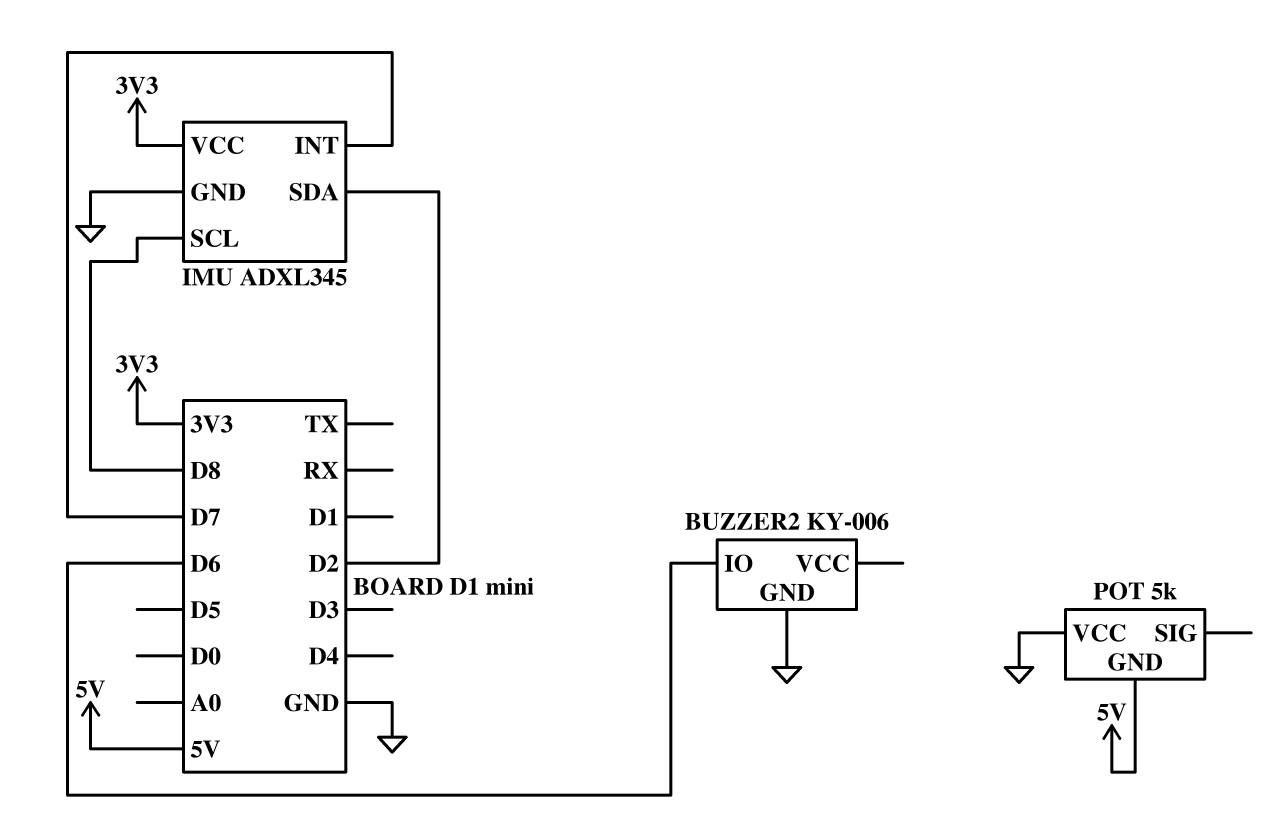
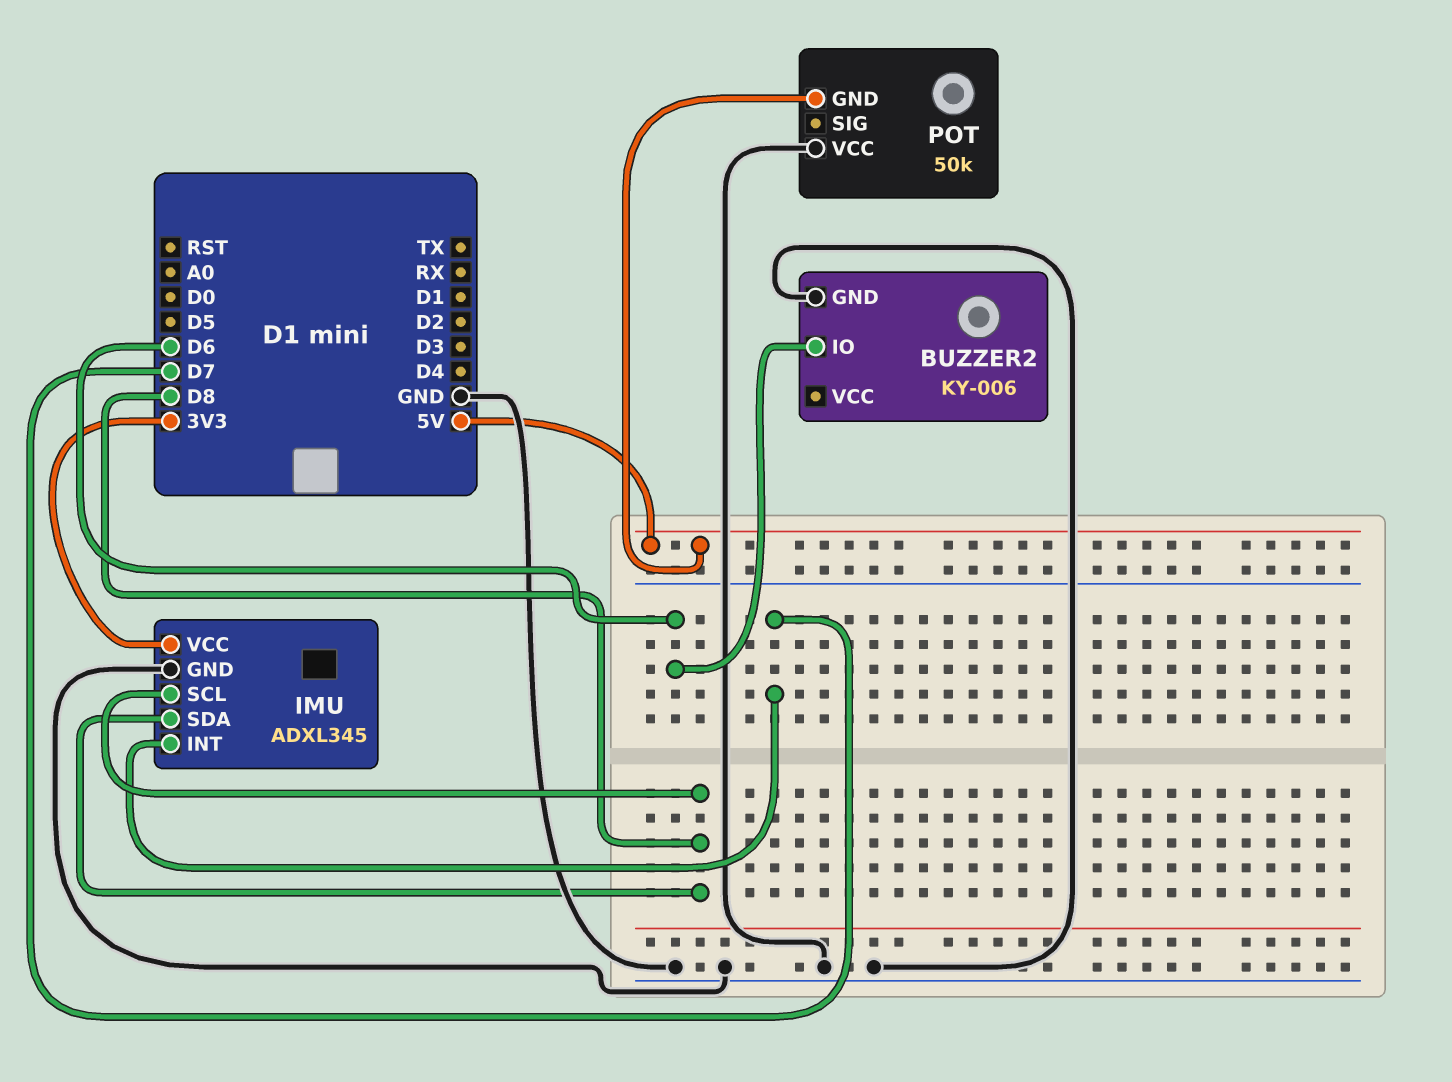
IMU pin SDA: D2 -> D8
POT: 5k -> 50k

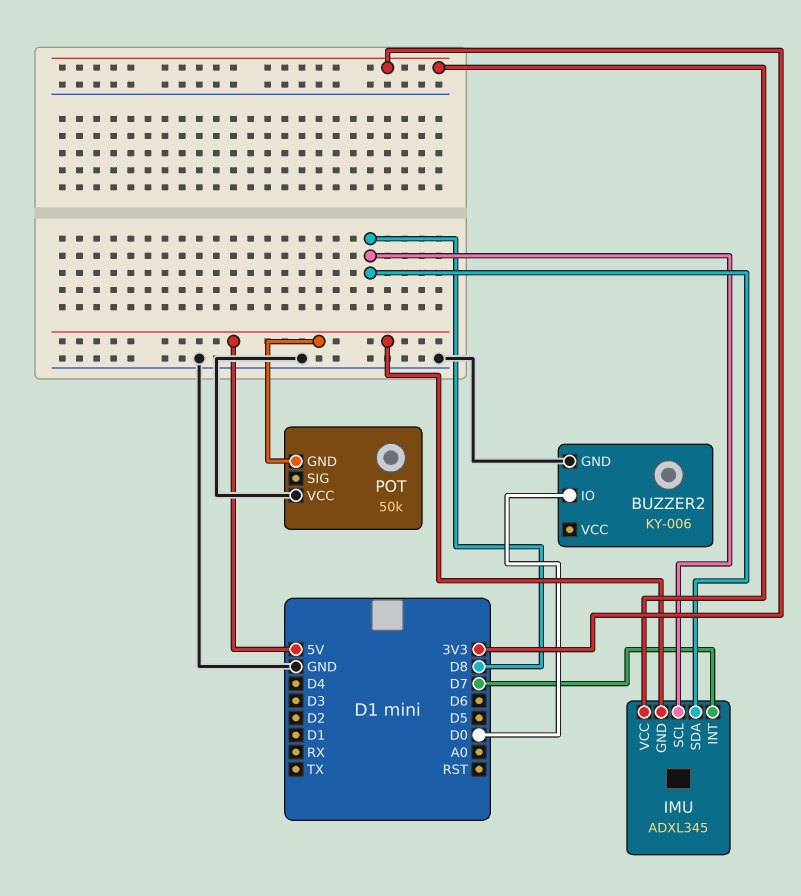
BUZZER2 pin IO: D6 -> D0
IMU pin GND: GND -> 5V

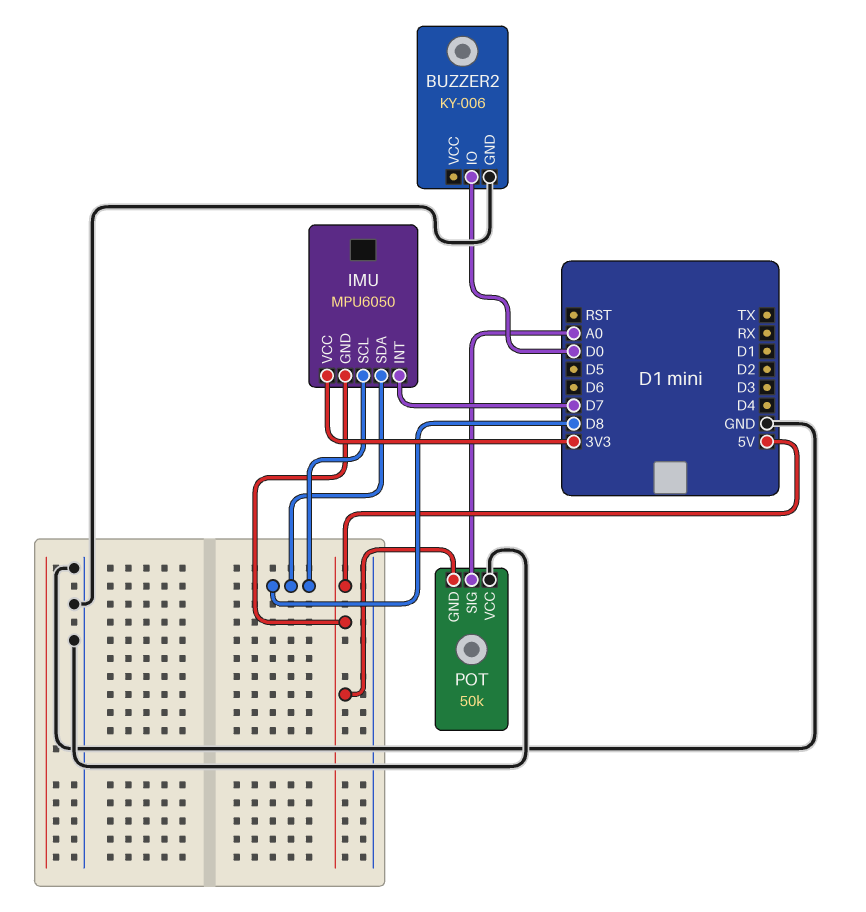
IMU: ADXL345 -> MPU6050
POT pin SIG: none -> A0

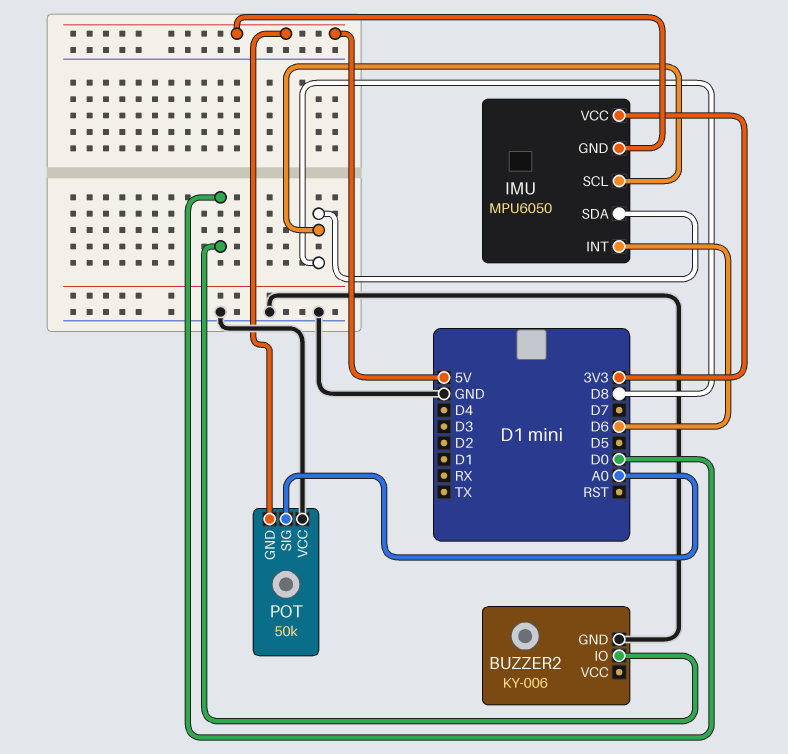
IMU pin INT: D7 -> D6

